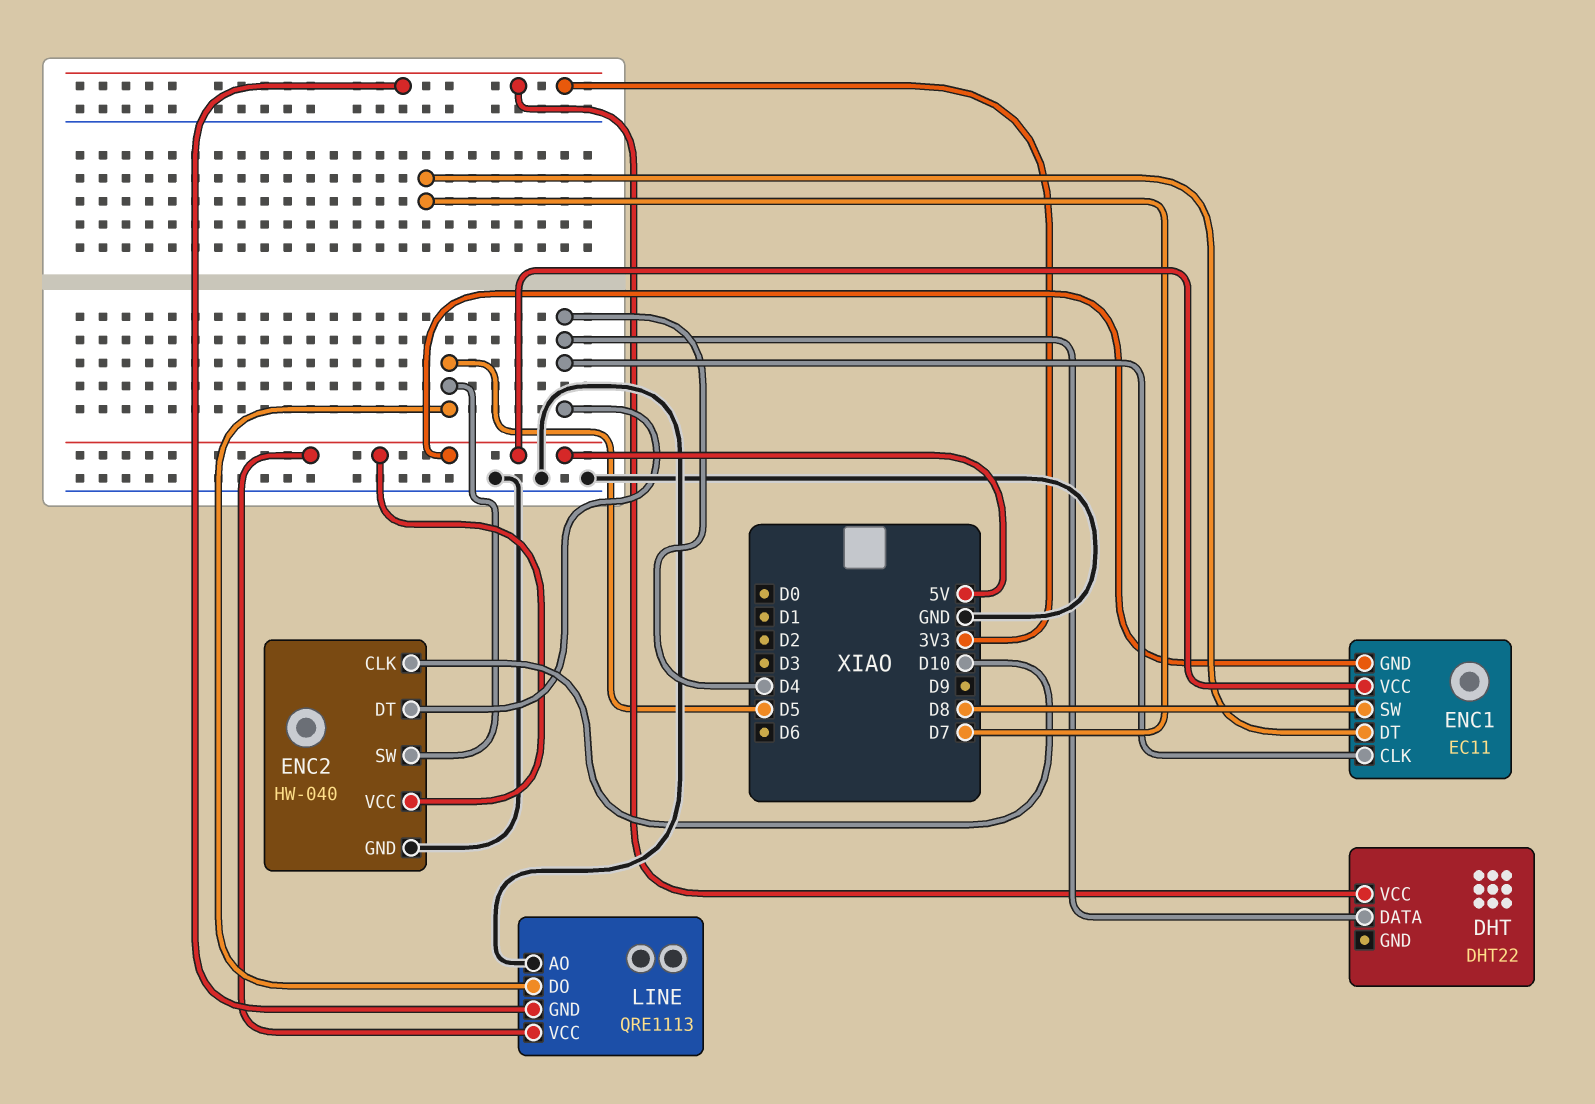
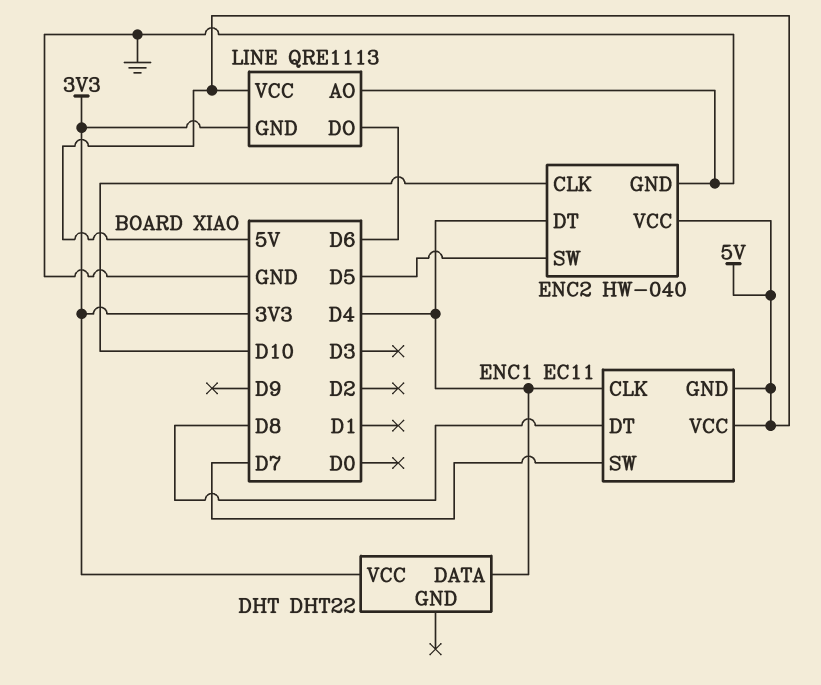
ENC1 pin DT: D7 -> D8
ENC1 pin SW: D8 -> D7
LINE pin DO: D5 -> D6

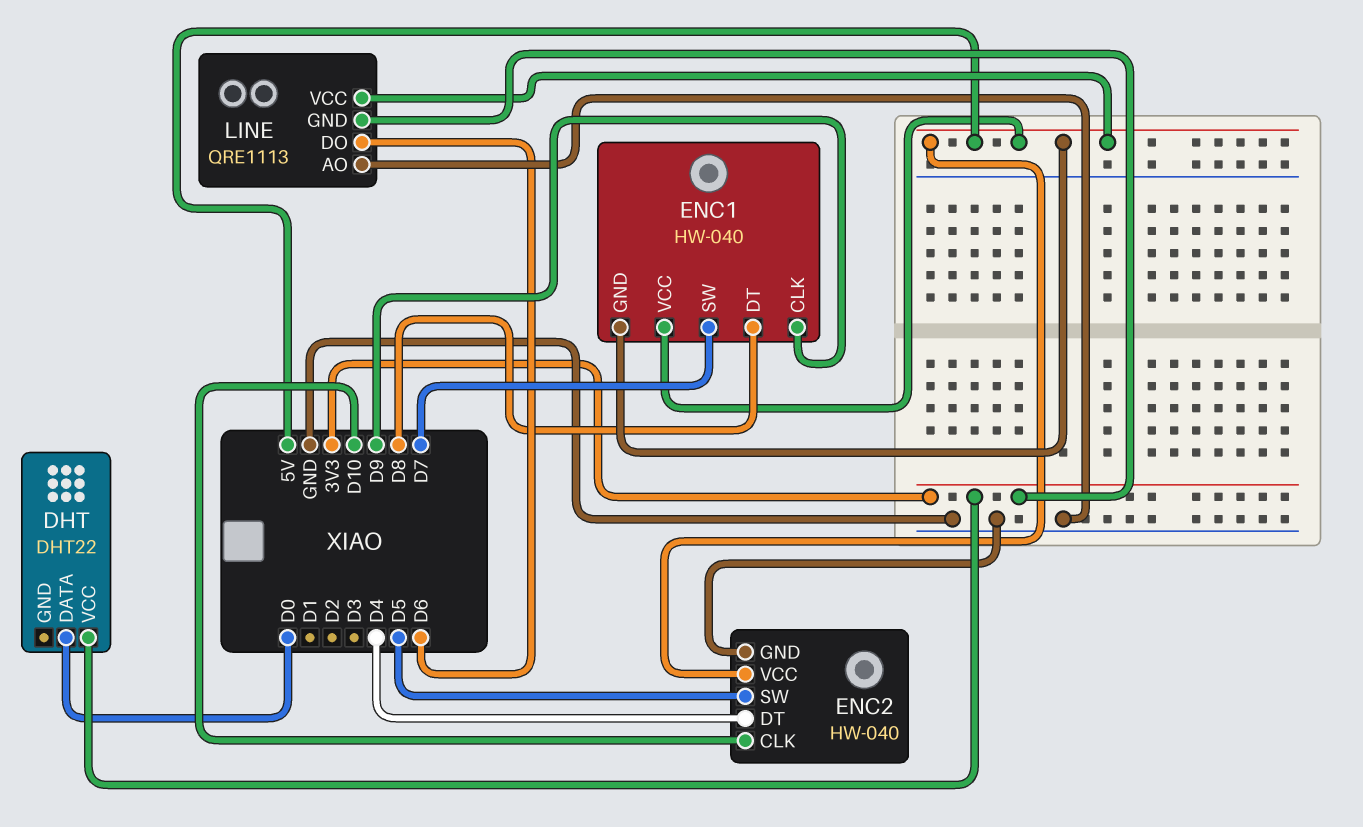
DHT pin DATA: D4 -> D0
ENC1: EC11 -> HW-040
ENC1 pin CLK: D4 -> D9

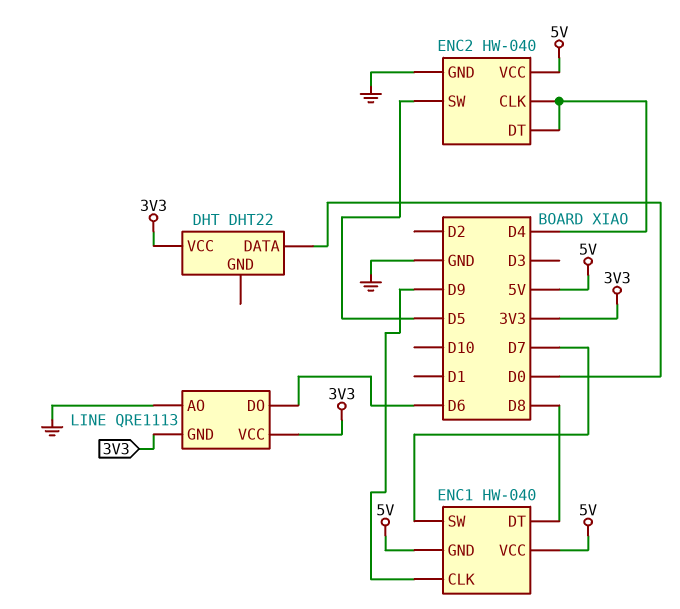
ENC2 pin CLK: D10 -> D4
LINE pin VCC: 5V -> 3V3

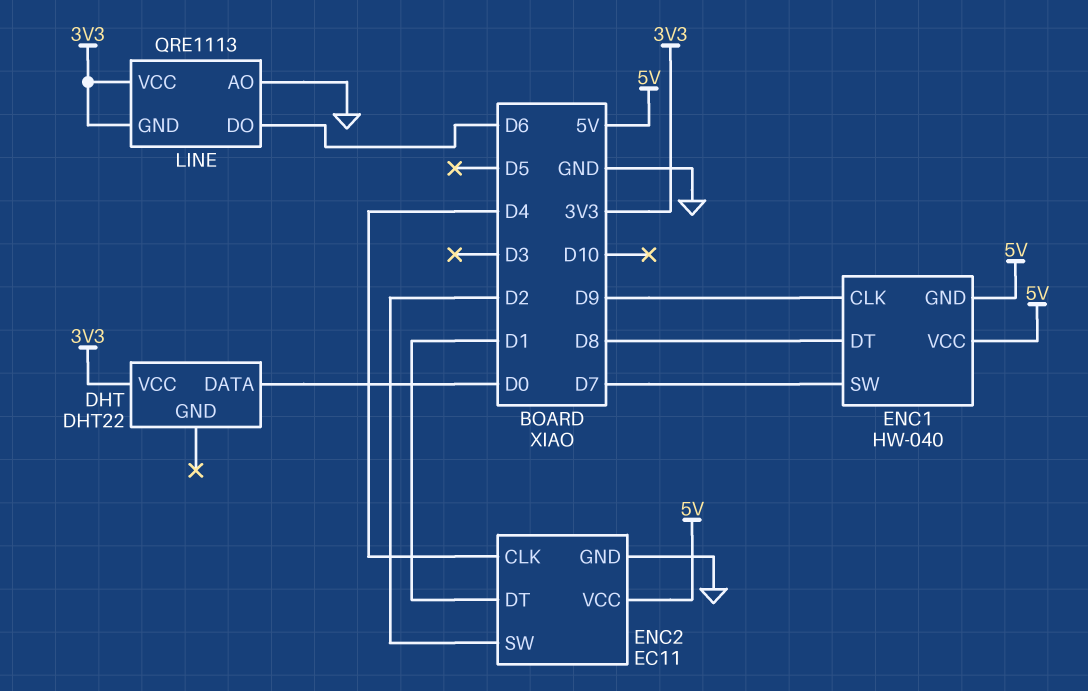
ENC2: HW-040 -> EC11
ENC2 pin DT: D4 -> D1
ENC2 pin SW: D5 -> D2

